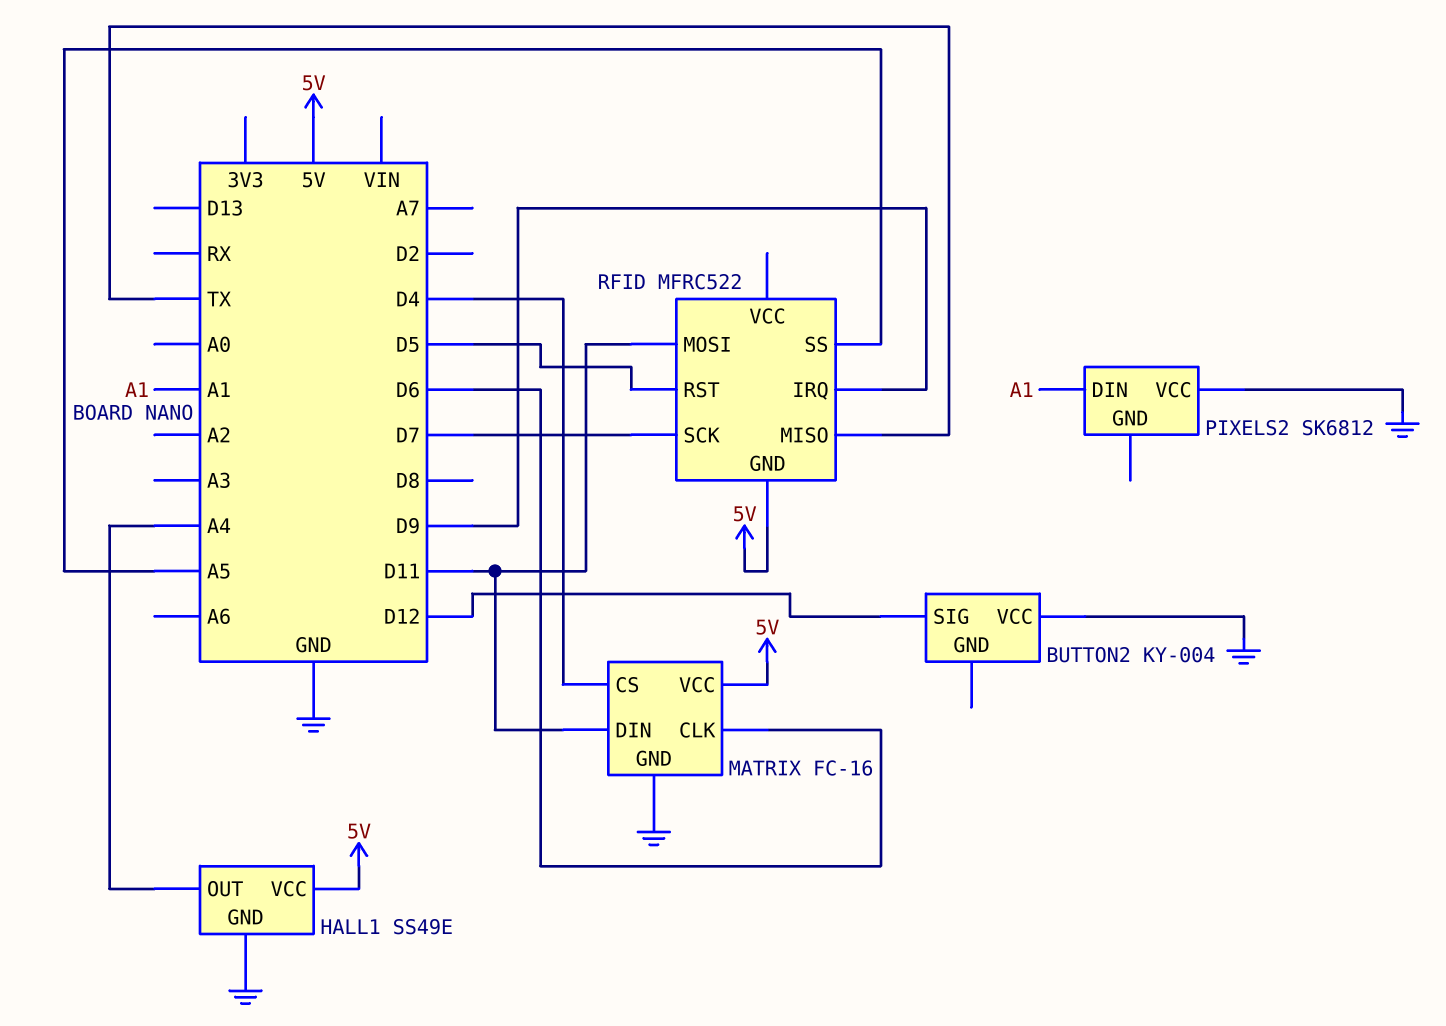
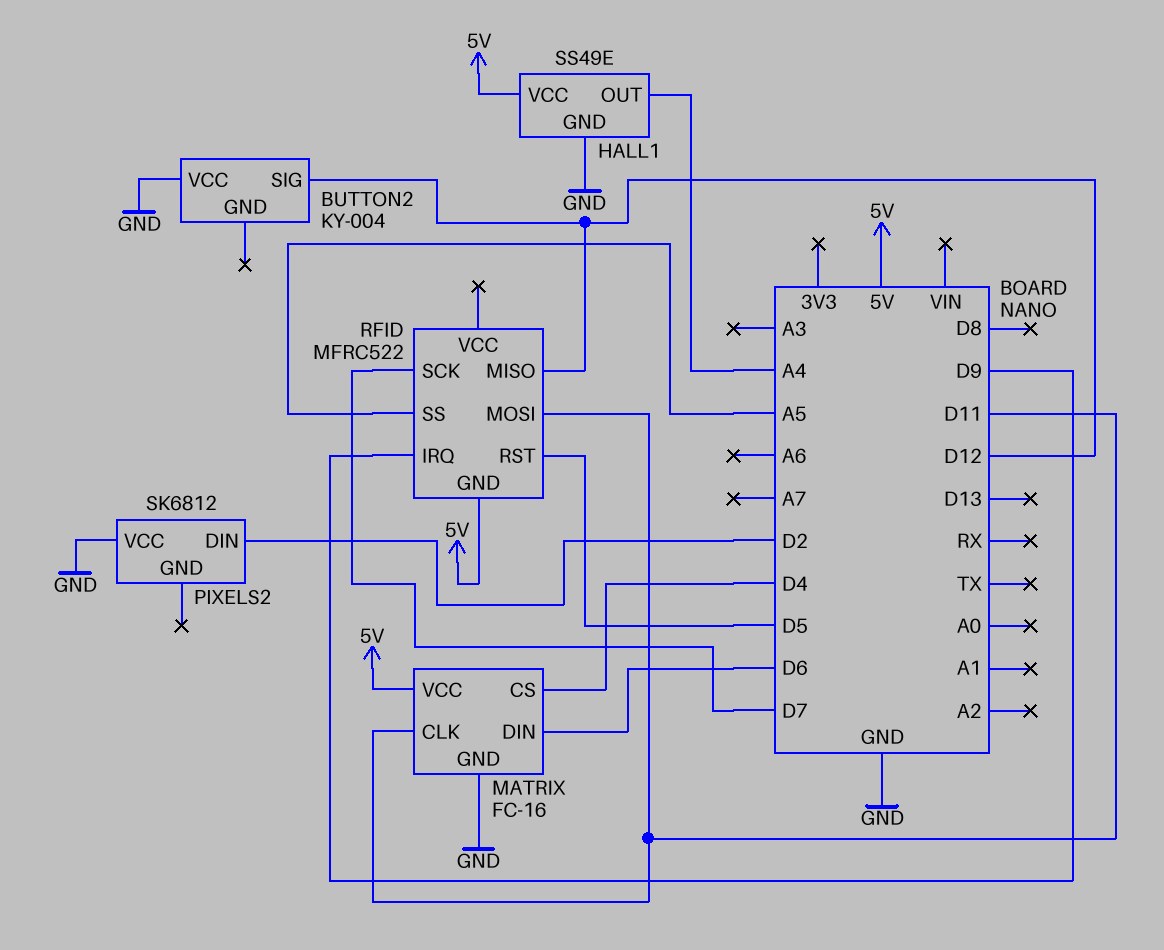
MATRIX pin CLK: D6 -> D11
MATRIX pin DIN: D11 -> D6
PIXELS2 pin DIN: A1 -> D2
RFID pin MISO: TX -> D12

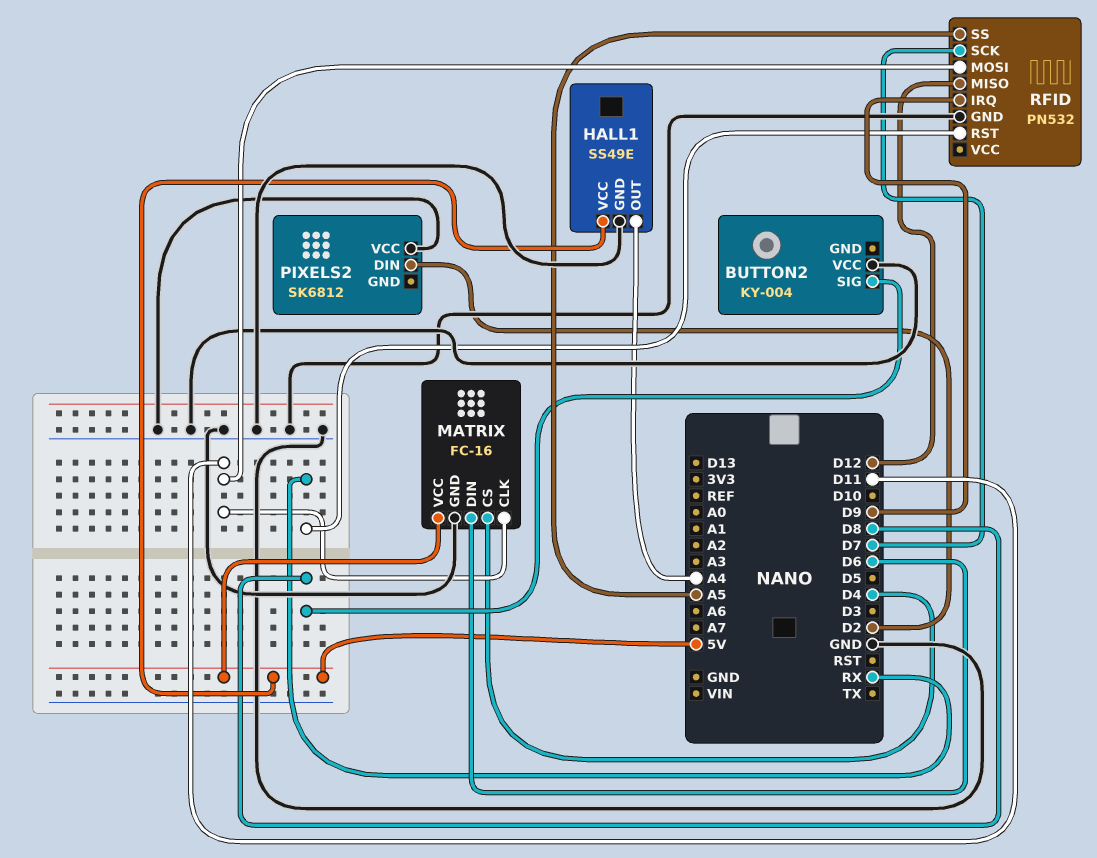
BUTTON2 pin SIG: D12 -> D8
RFID: MFRC522 -> PN532
RFID pin GND: 5V -> GND
RFID pin RST: D5 -> RX

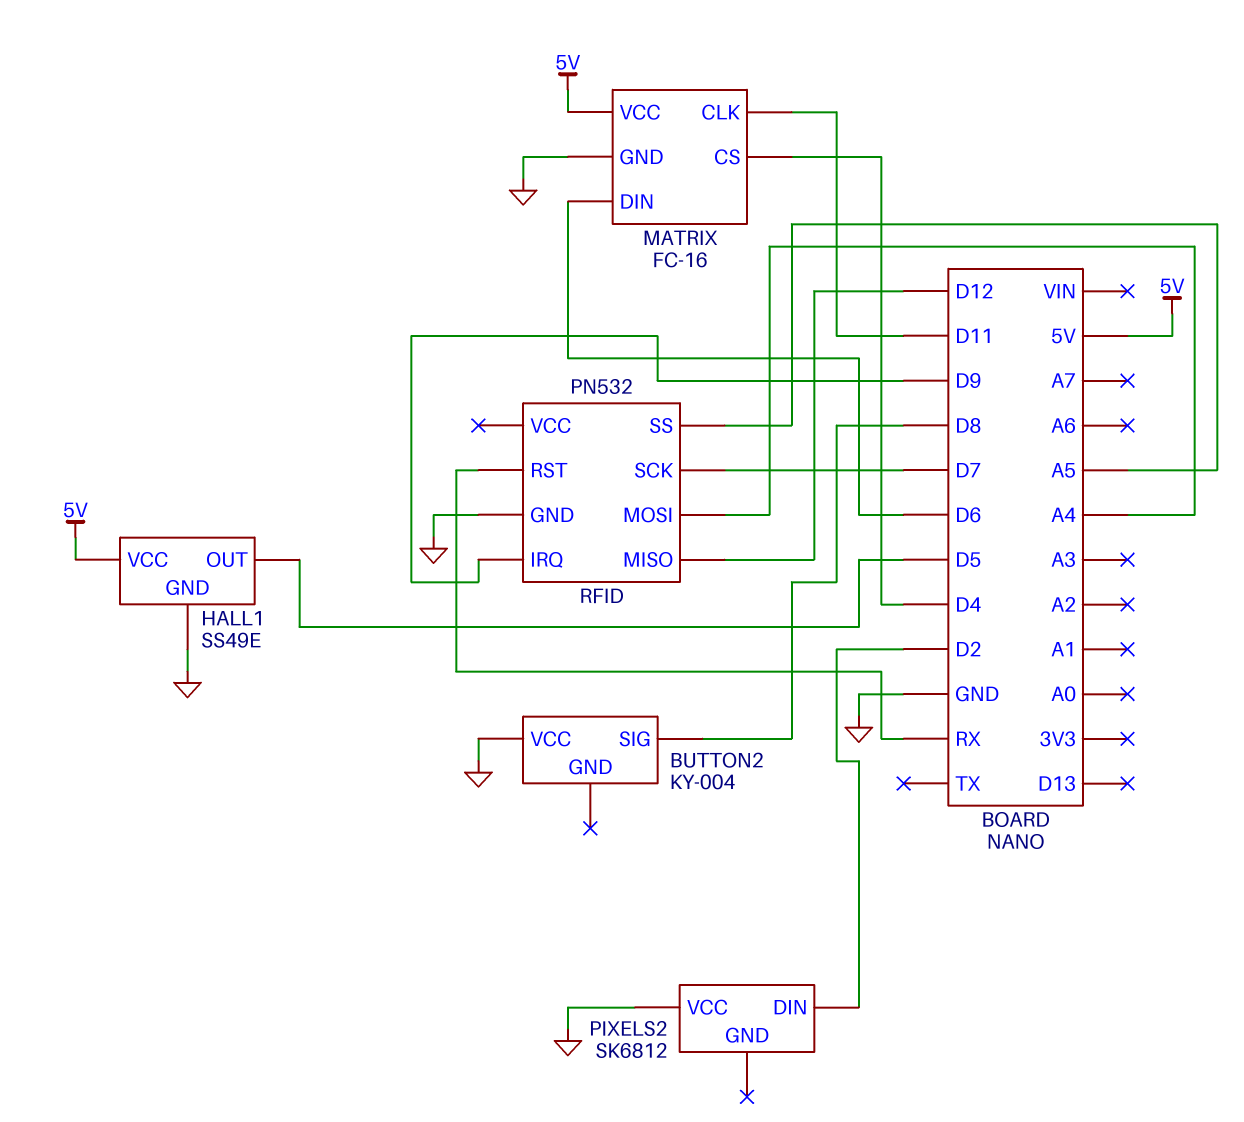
HALL1 pin OUT: A4 -> D5
RFID pin MOSI: D11 -> A4

